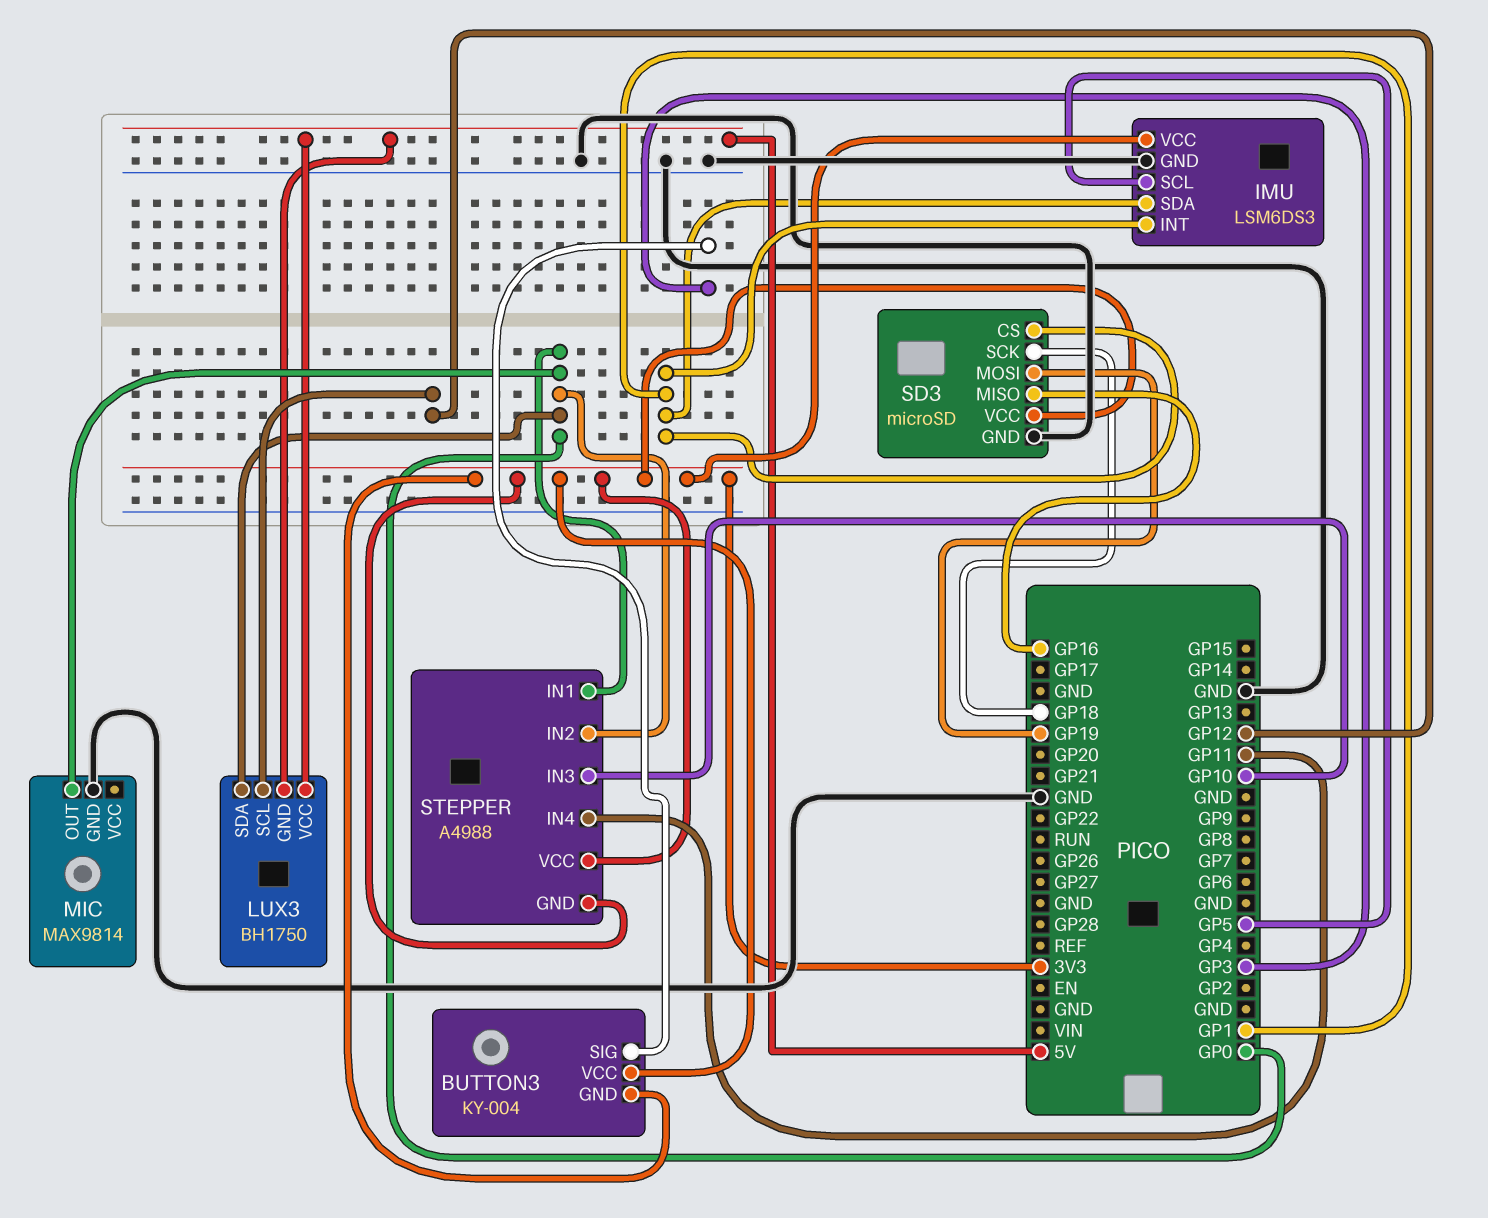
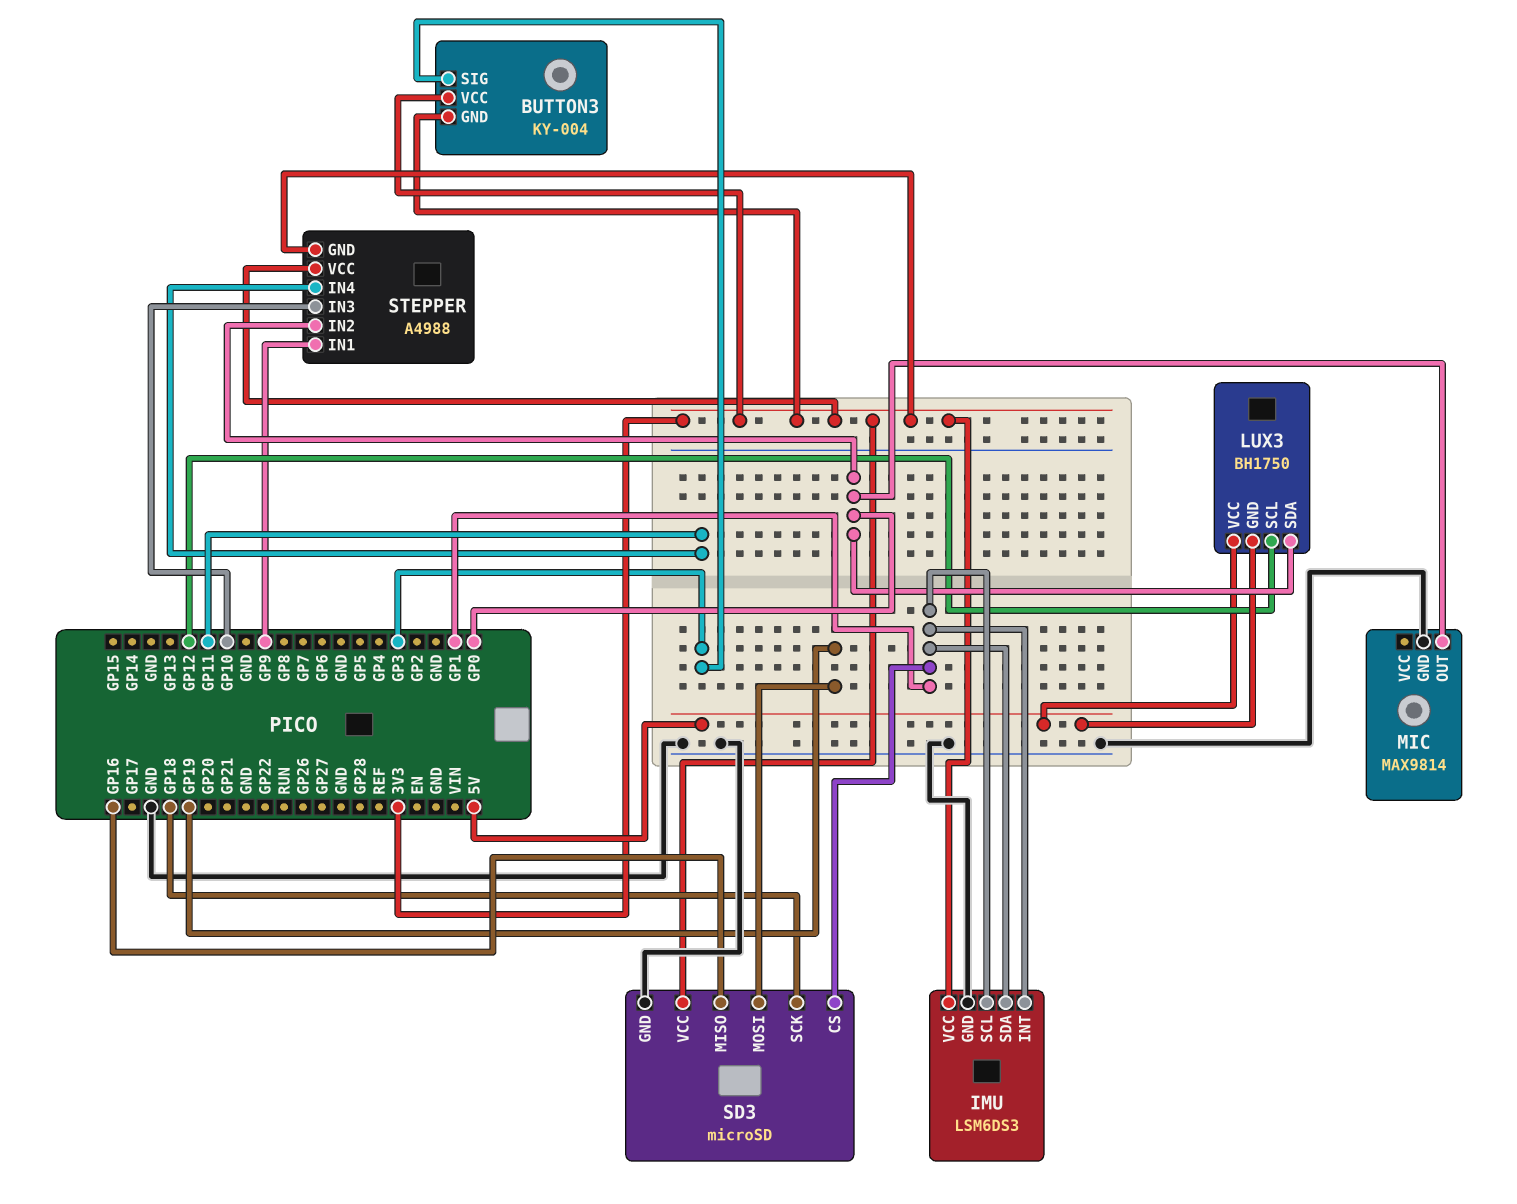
IMU pin SCL: GP5 -> GP1
STEPPER pin IN1: GP0 -> GP9

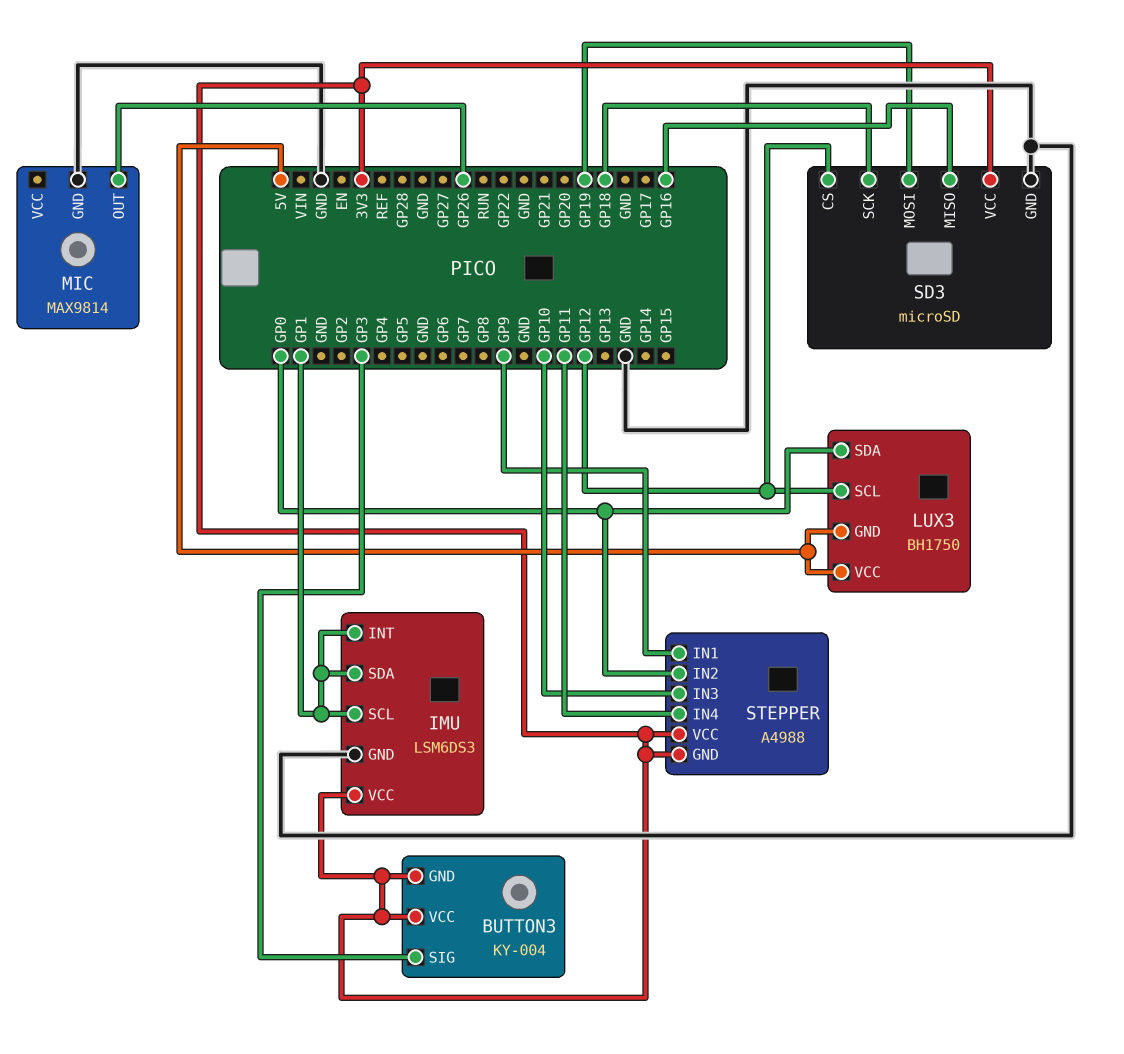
MIC pin OUT: GP0 -> GP26
SD3 pin CS: GP1 -> GP12

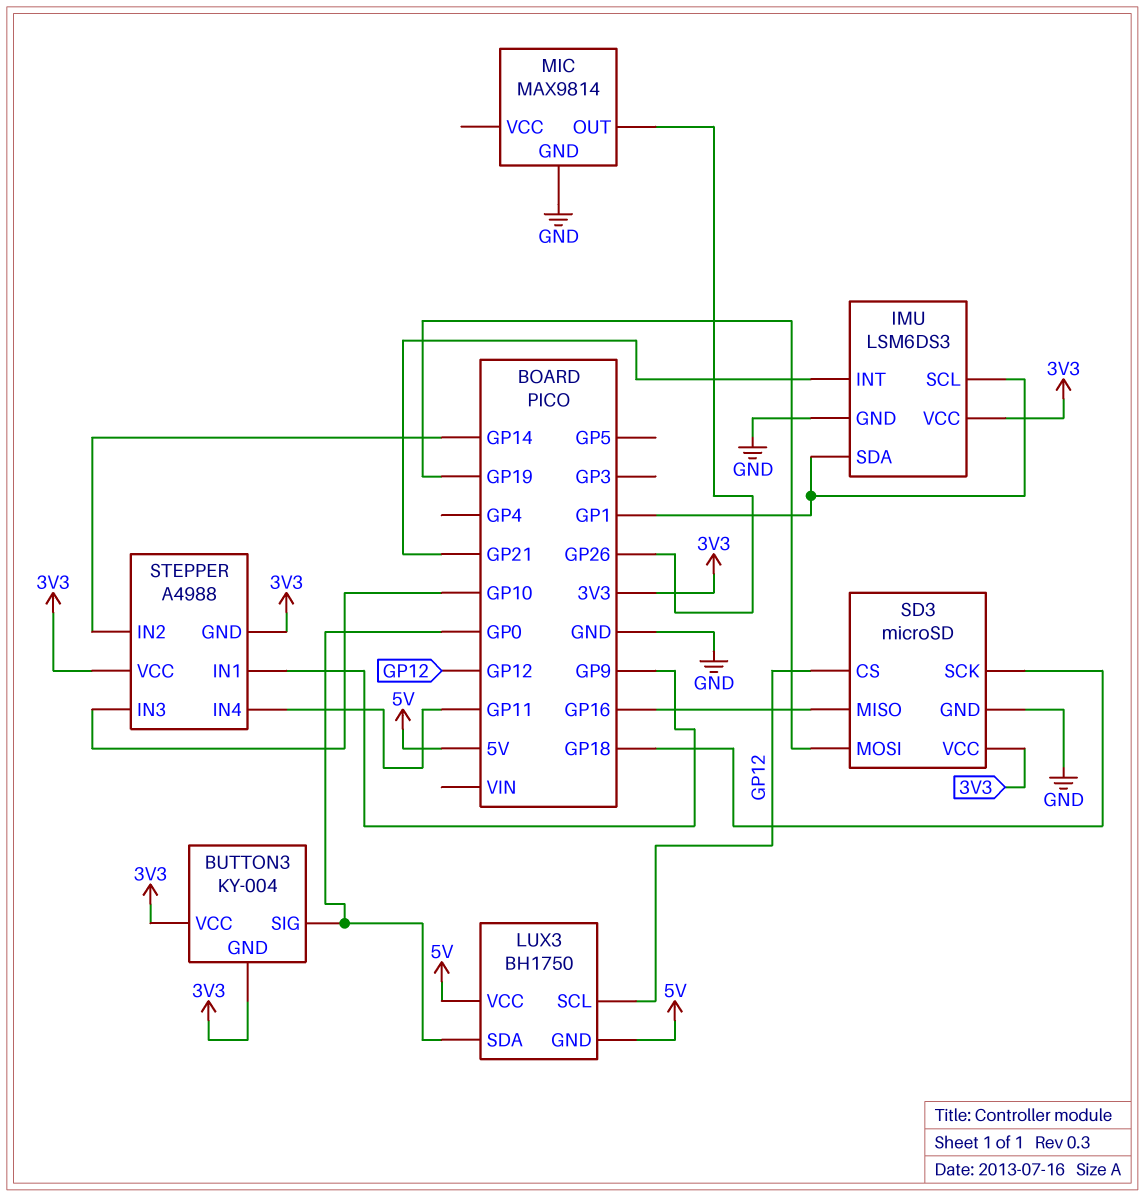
BUTTON3 pin SIG: GP3 -> GP0
IMU pin INT: GP1 -> GP21
STEPPER pin IN2: GP0 -> GP14

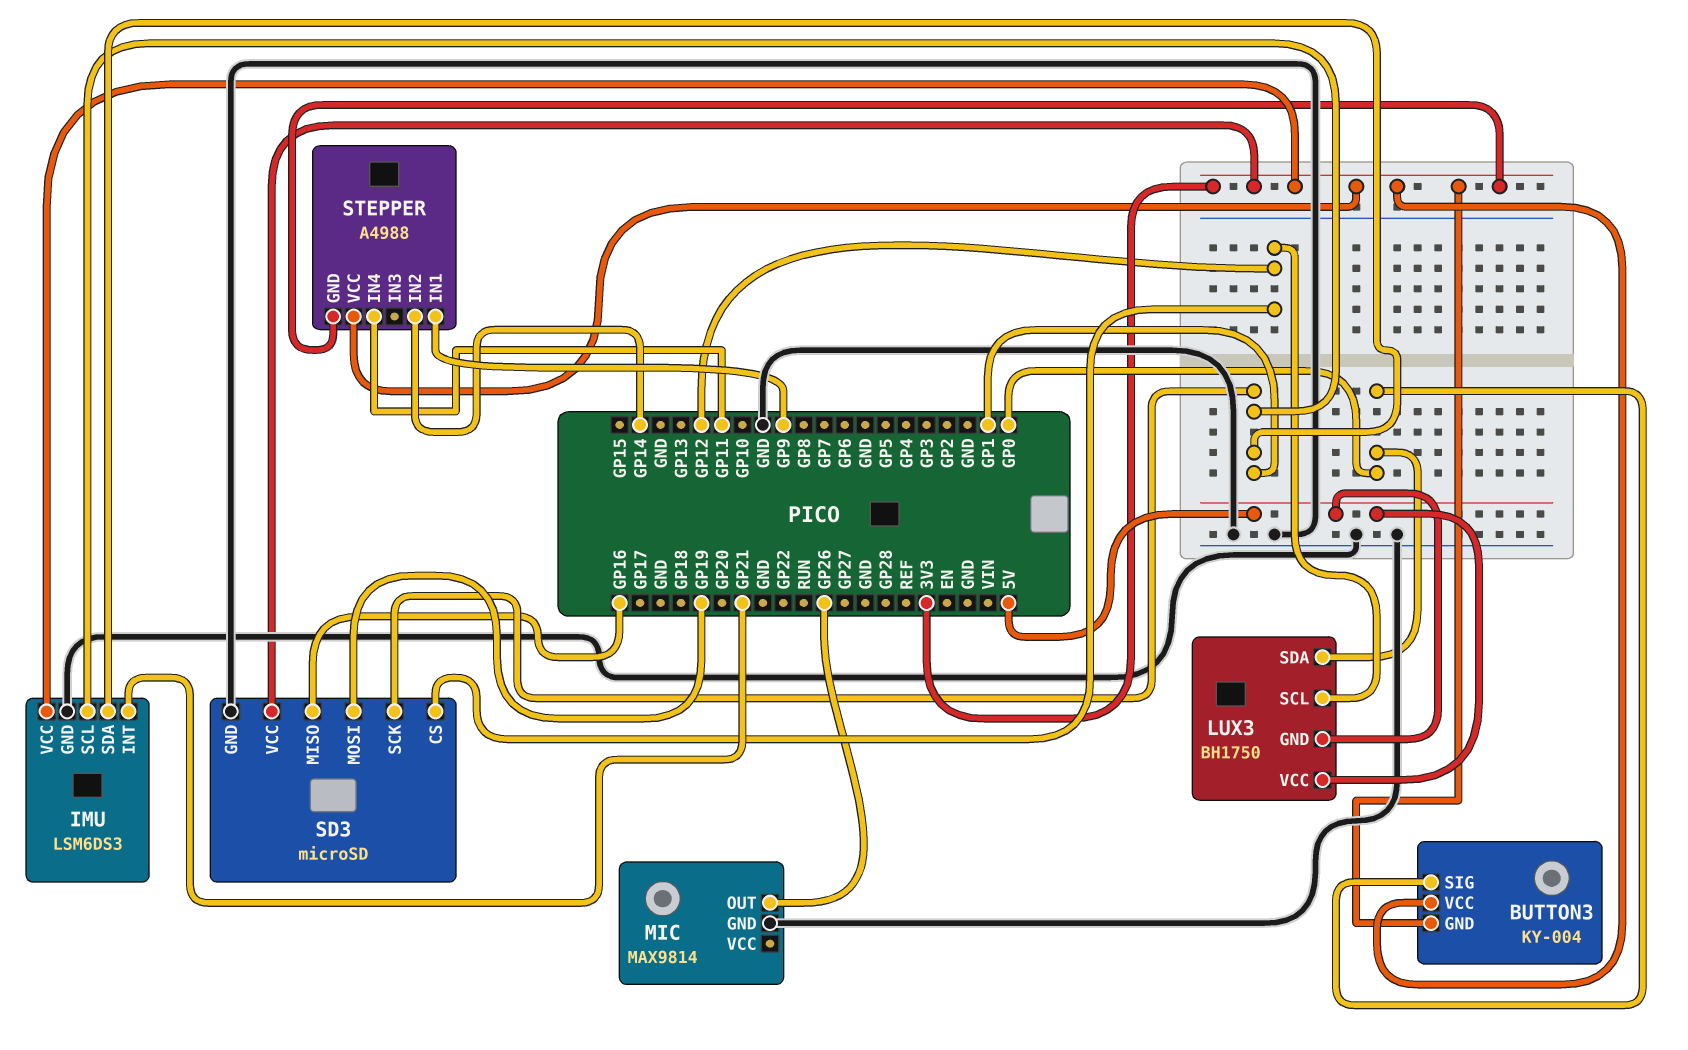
SD3 pin SCK: GP18 -> GP1
STEPPER pin IN3: GP10 -> none

